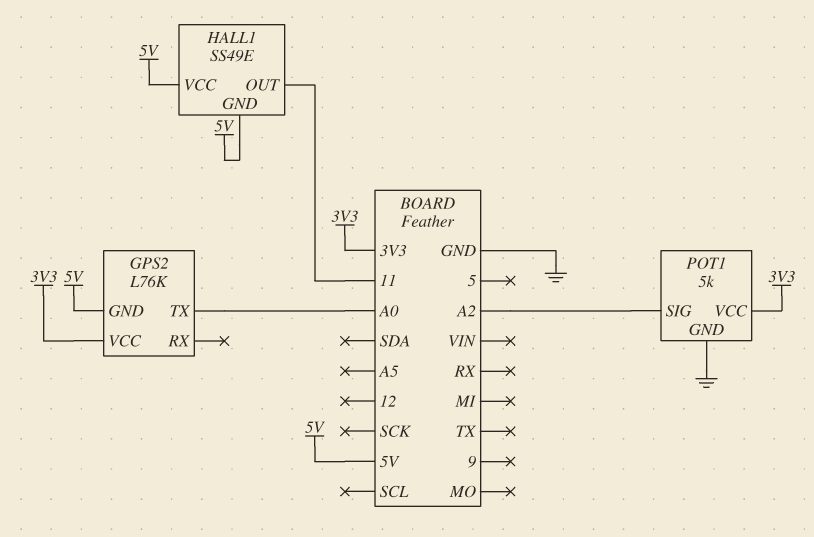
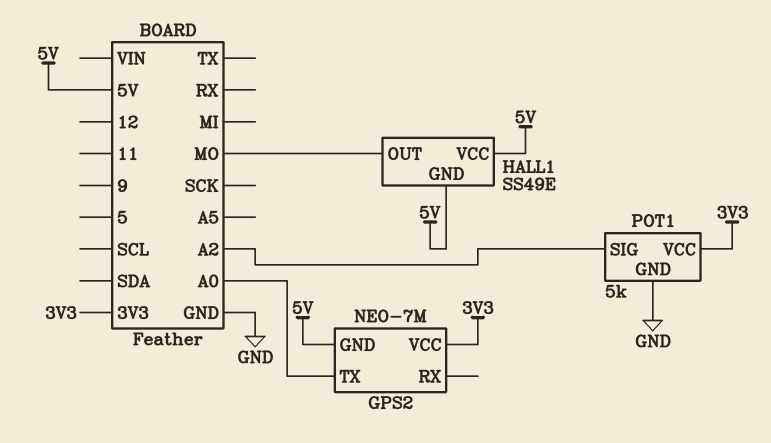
GPS2: L76K -> NEO-7M
HALL1 pin OUT: 11 -> MO

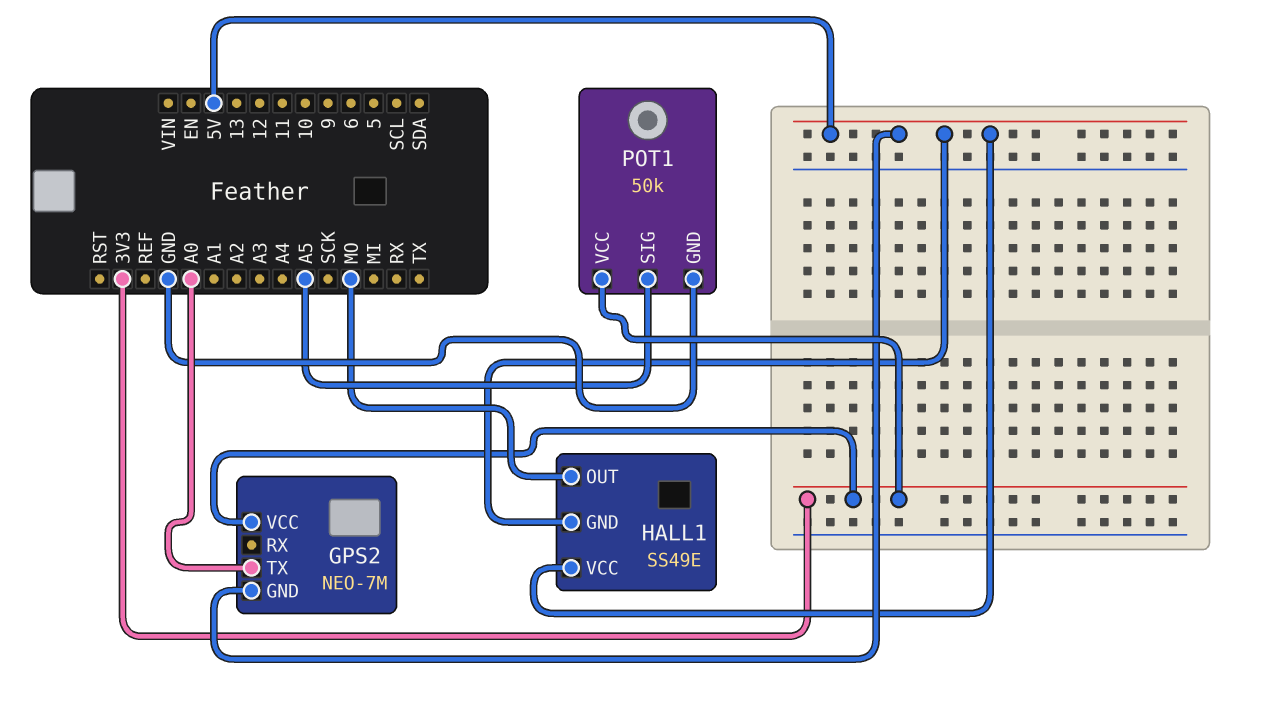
POT1: 5k -> 50k
POT1 pin SIG: A2 -> A5

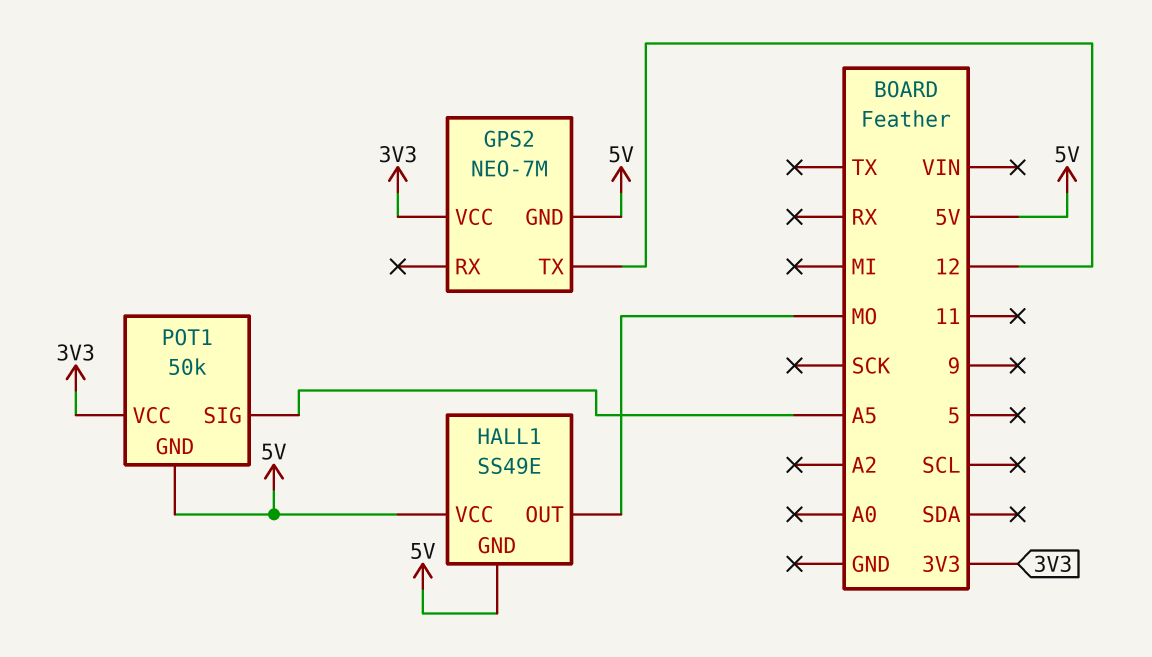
GPS2 pin TX: A0 -> 12
POT1 pin GND: GND -> 5V

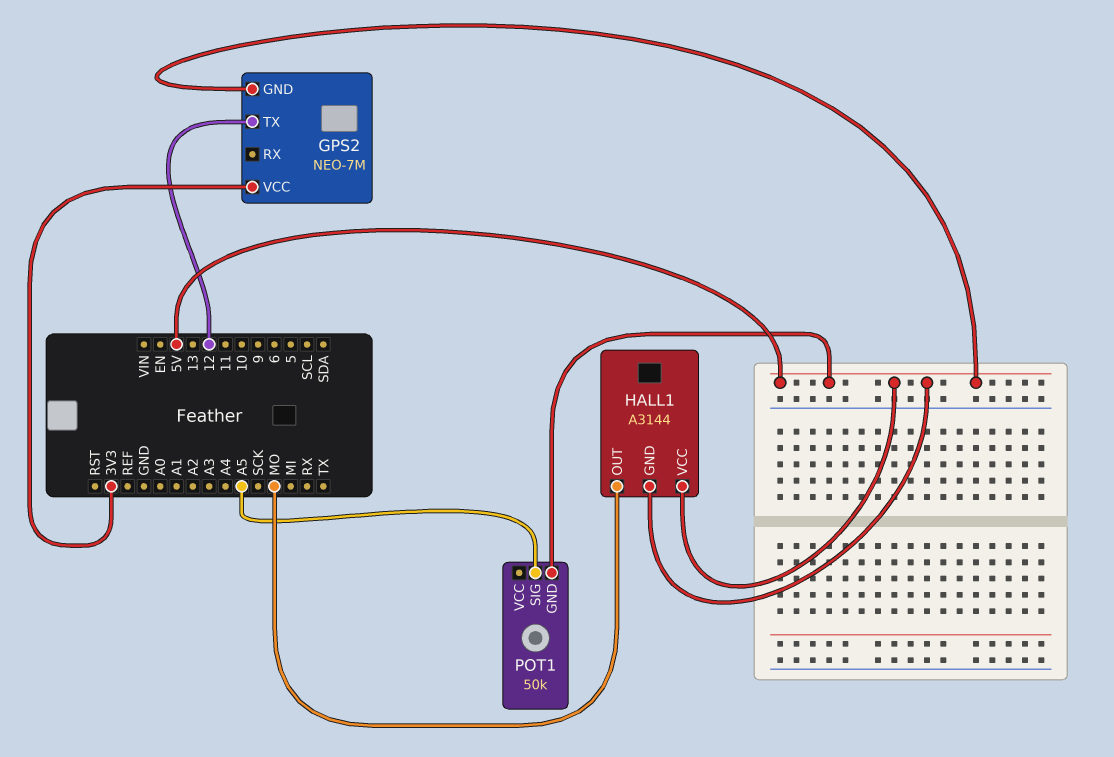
HALL1: SS49E -> A3144
POT1 pin VCC: 3V3 -> none

